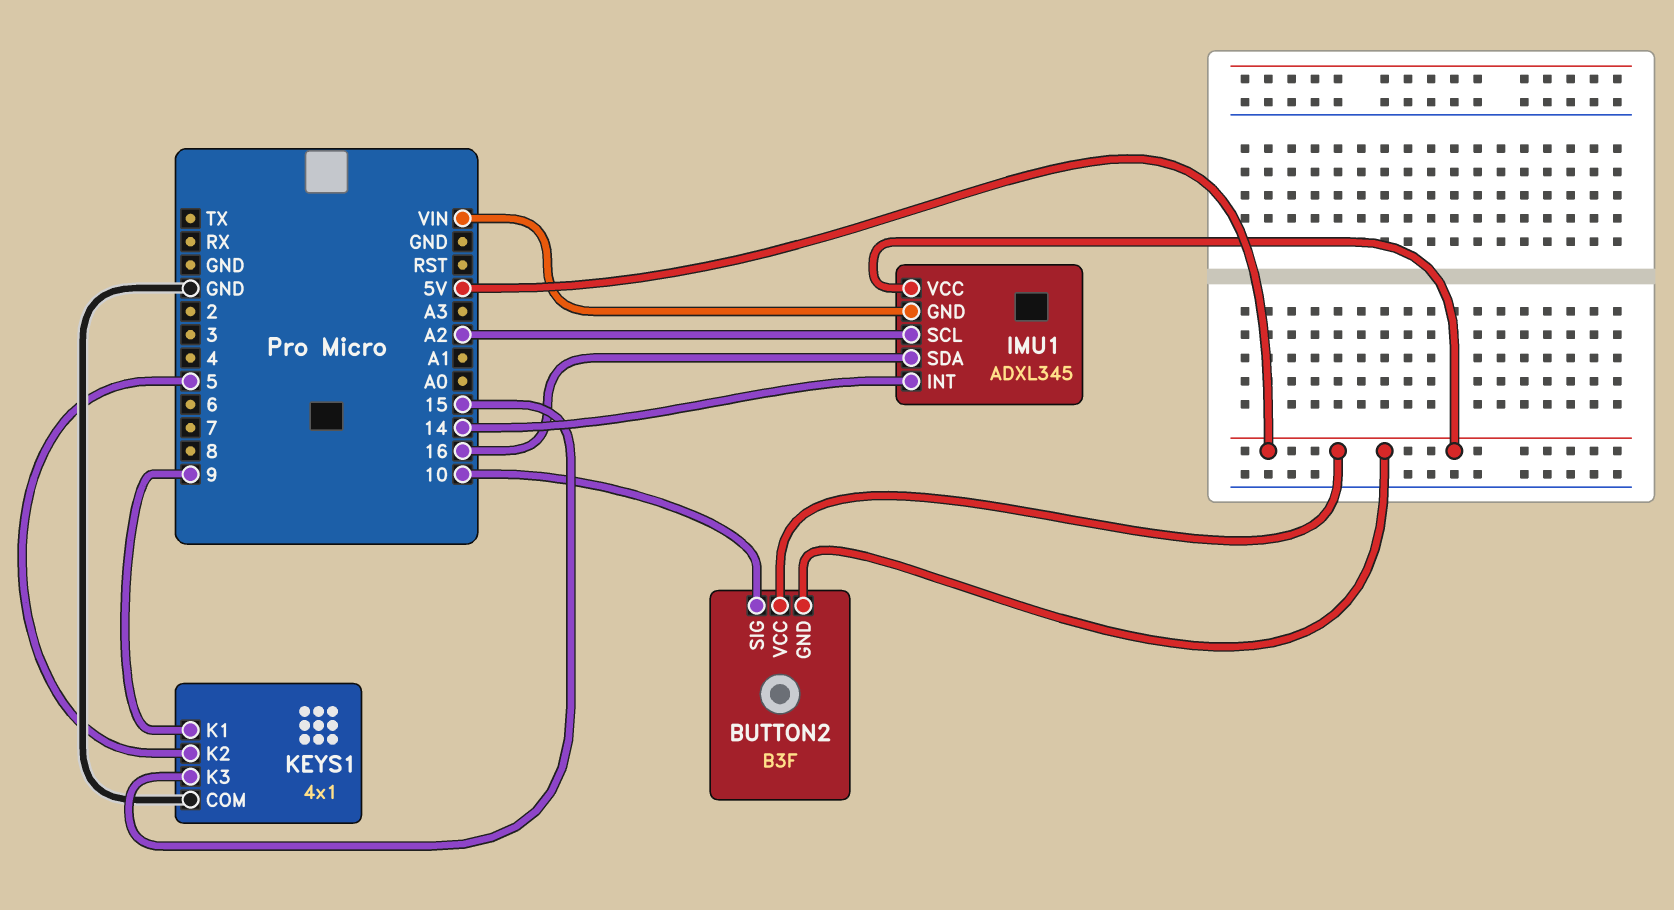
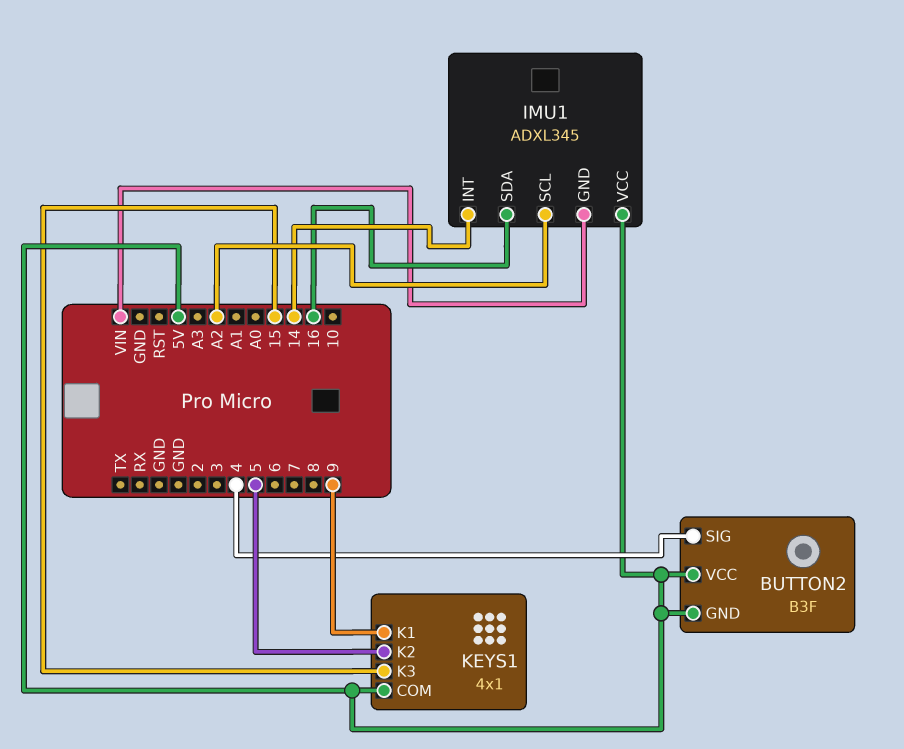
BUTTON2 pin SIG: 10 -> 4
KEYS1 pin COM: GND -> 5V

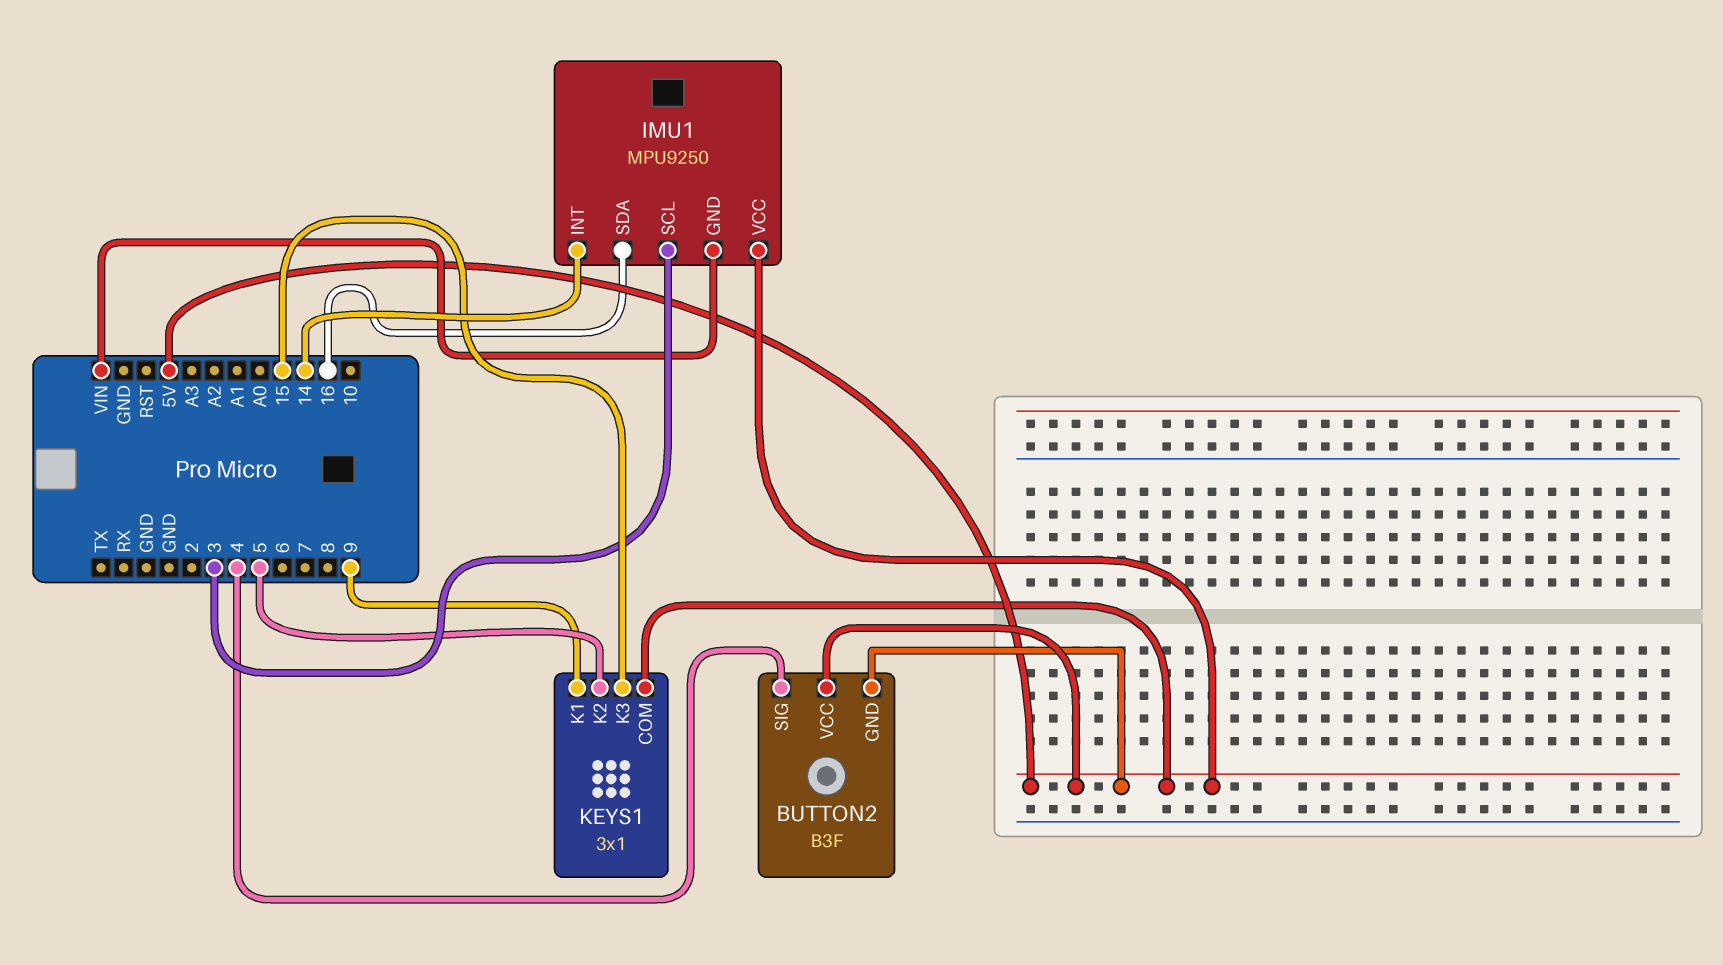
IMU1: ADXL345 -> MPU9250
IMU1 pin SCL: A2 -> 3
KEYS1: 4x1 -> 3x1

